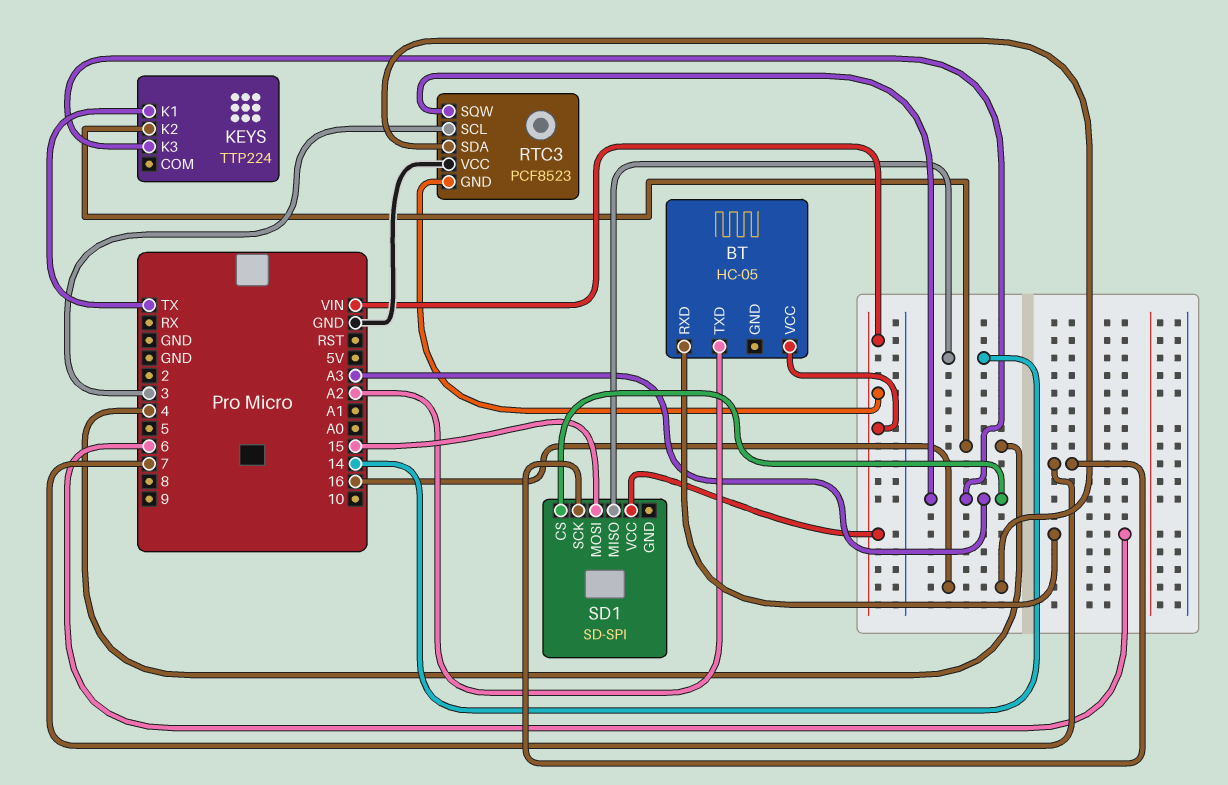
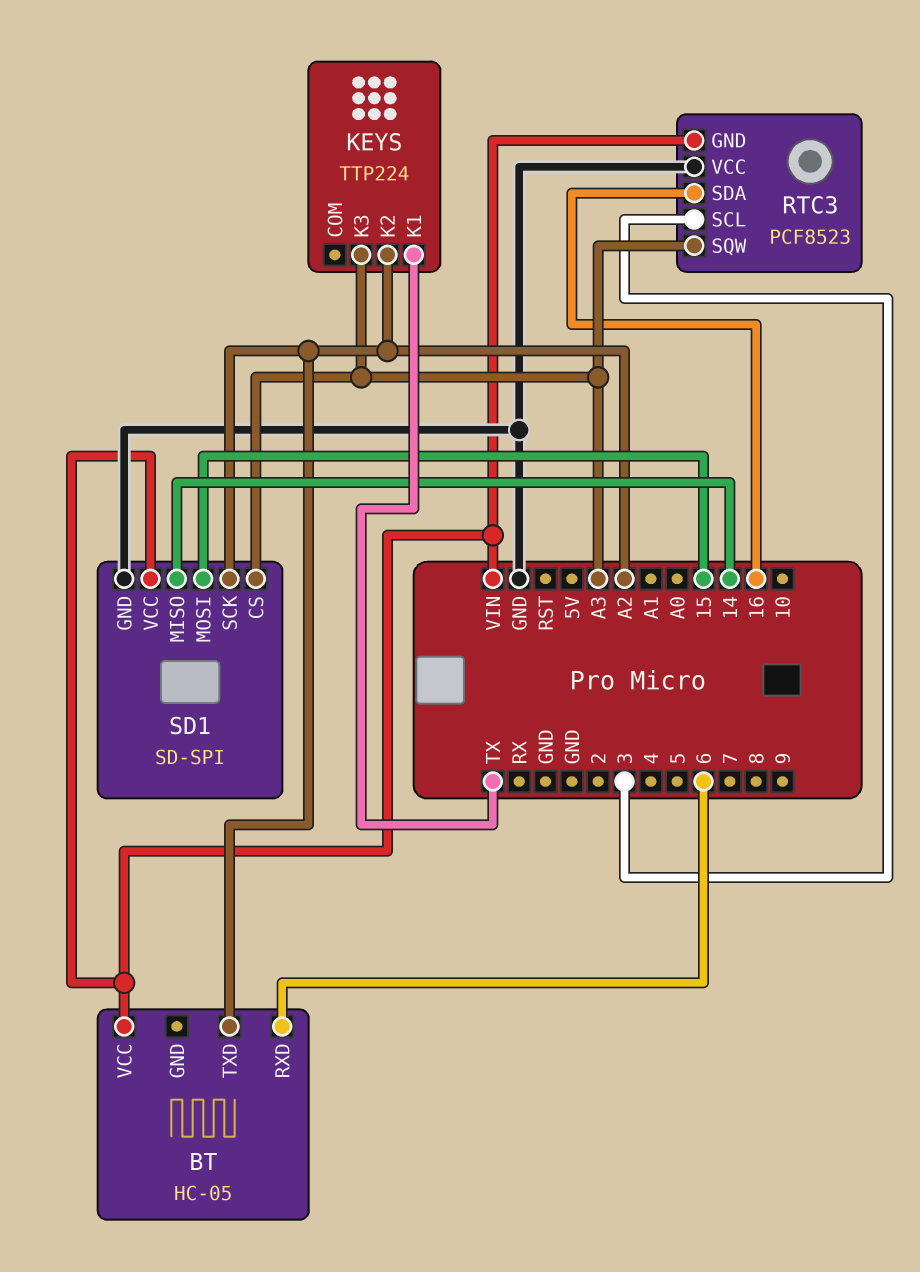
KEYS pin K2: 4 -> A2
SD1 pin GND: none -> GND
SD1 pin SCK: 7 -> A2

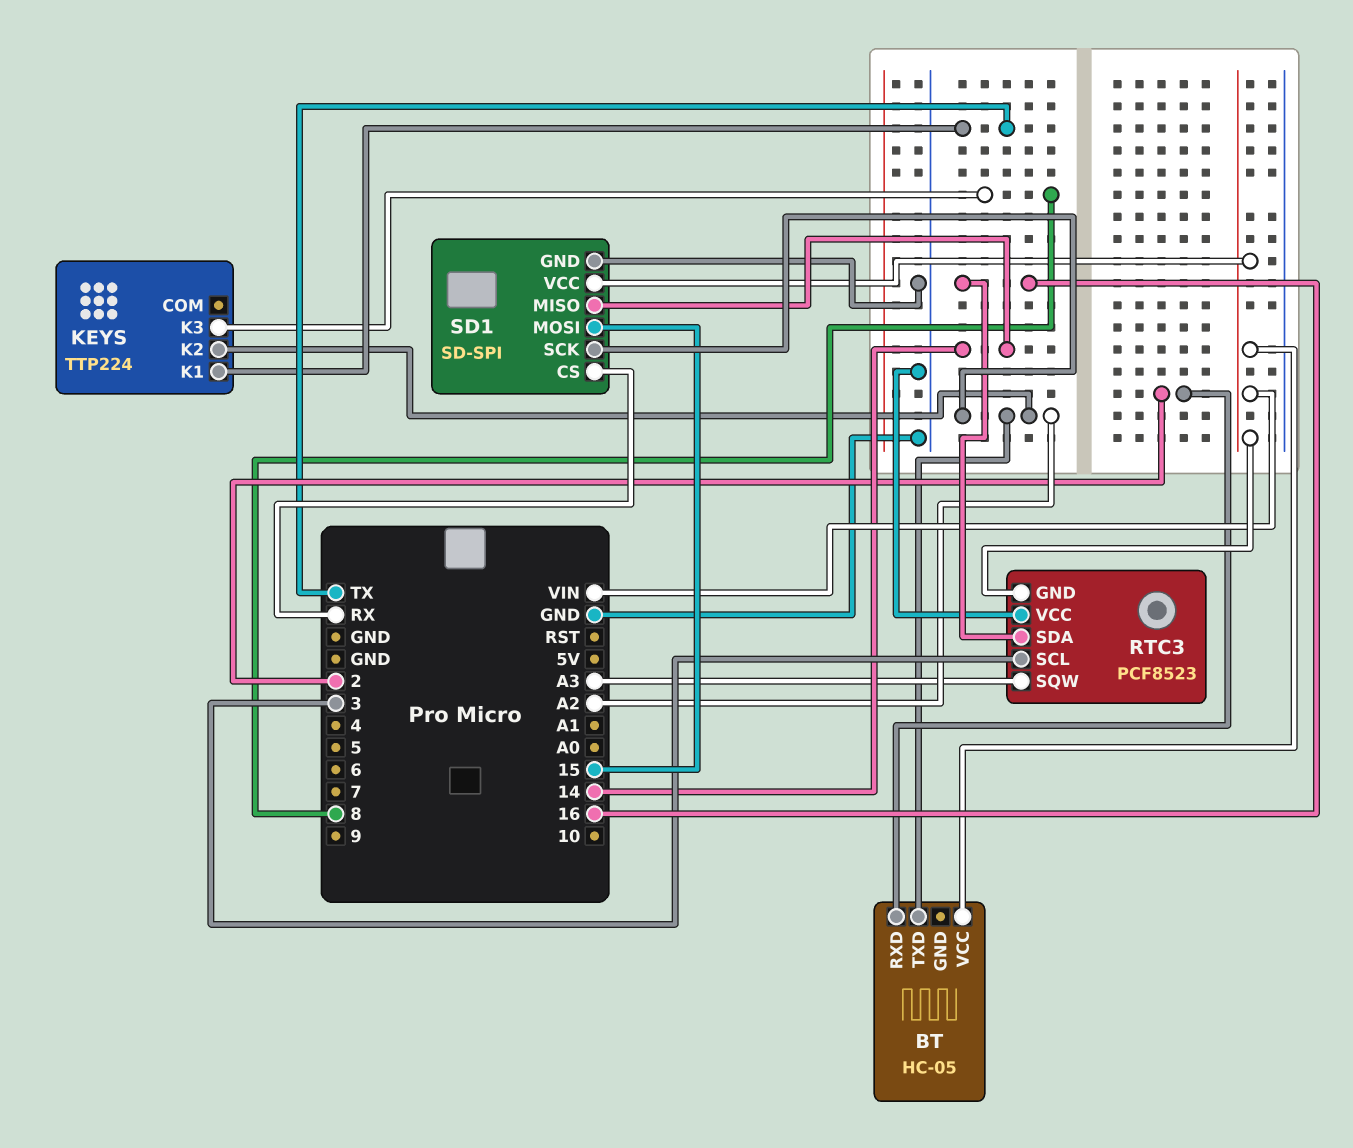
BT pin RXD: 6 -> 2
KEYS pin K3: A3 -> 8
SD1 pin CS: A3 -> RX

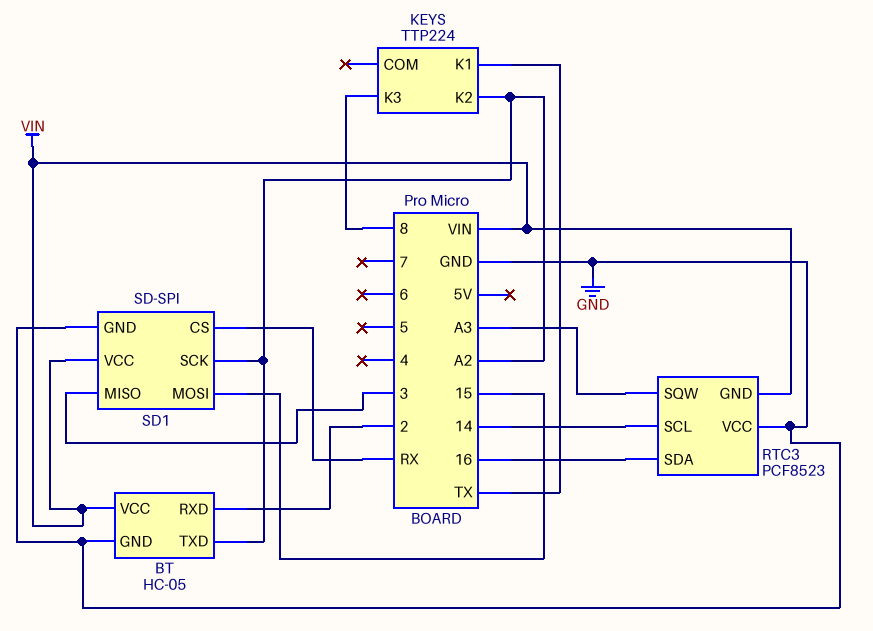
BT pin GND: none -> GND
RTC3 pin SCL: 3 -> 14
SD1 pin MISO: 14 -> 3

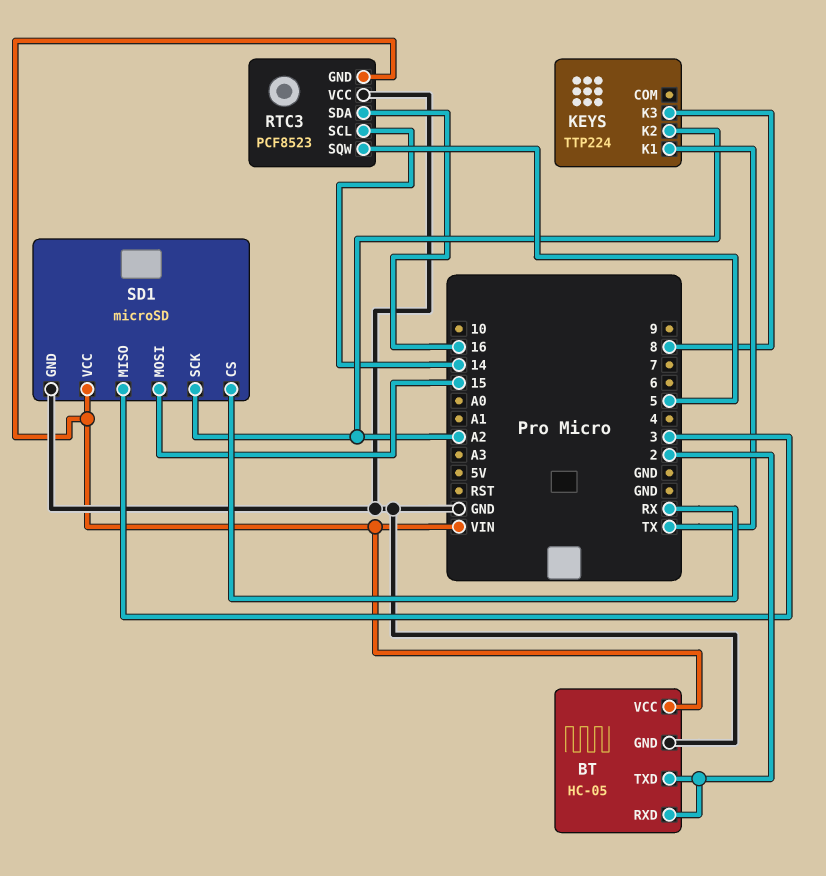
BT pin TXD: A2 -> 2
RTC3 pin SQW: A3 -> 5
SD1: SD-SPI -> microSD

